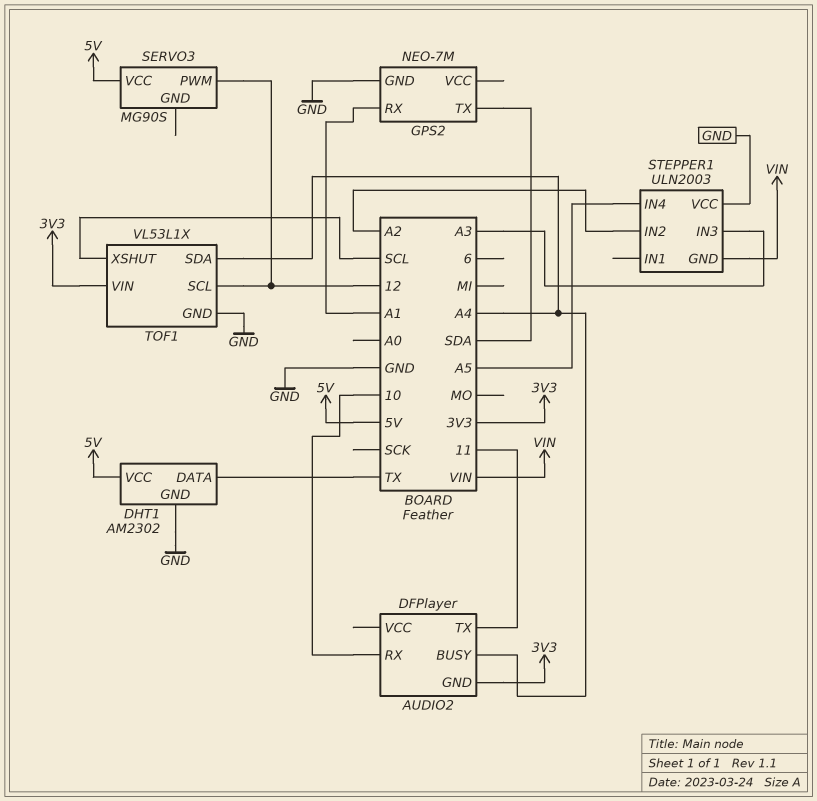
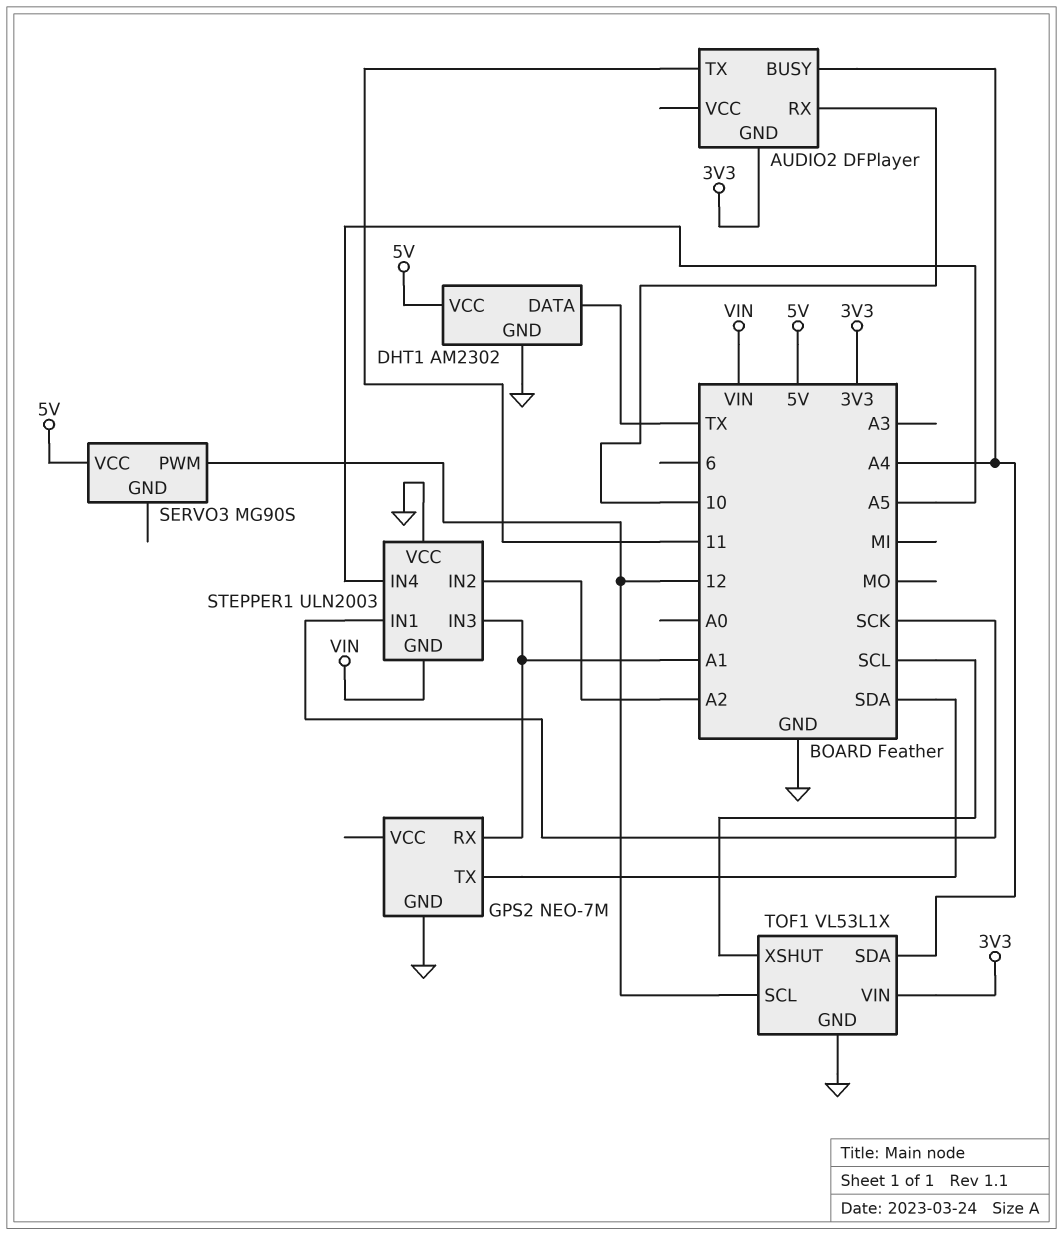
STEPPER1 pin IN1: none -> SCK
STEPPER1 pin IN3: A3 -> A1

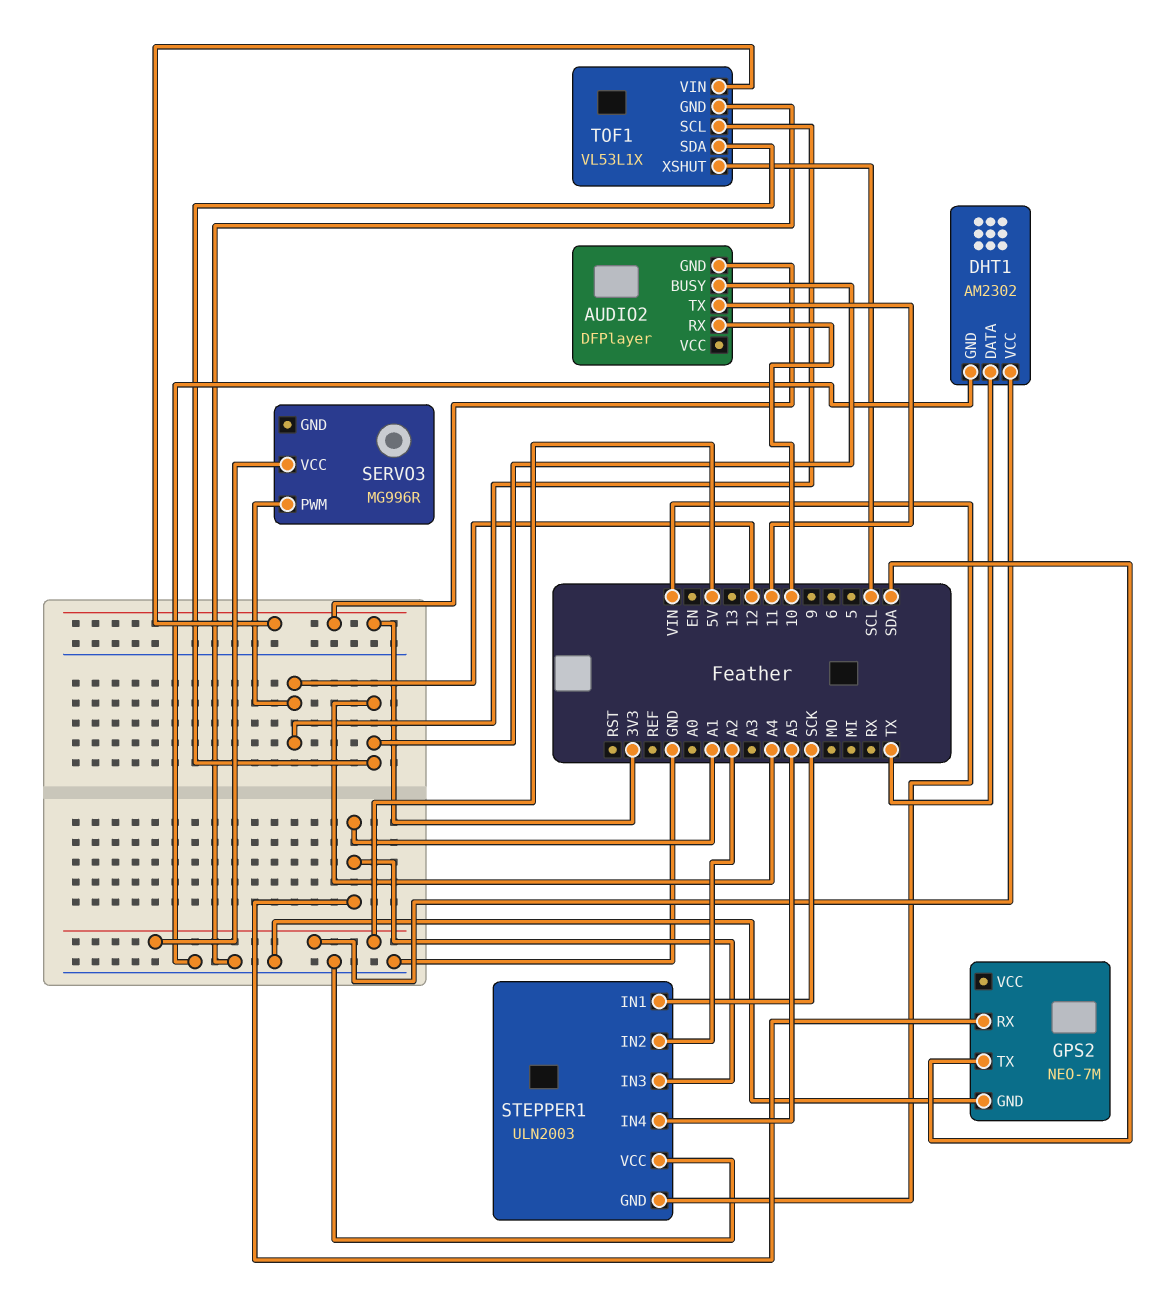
SERVO3: MG90S -> MG996R

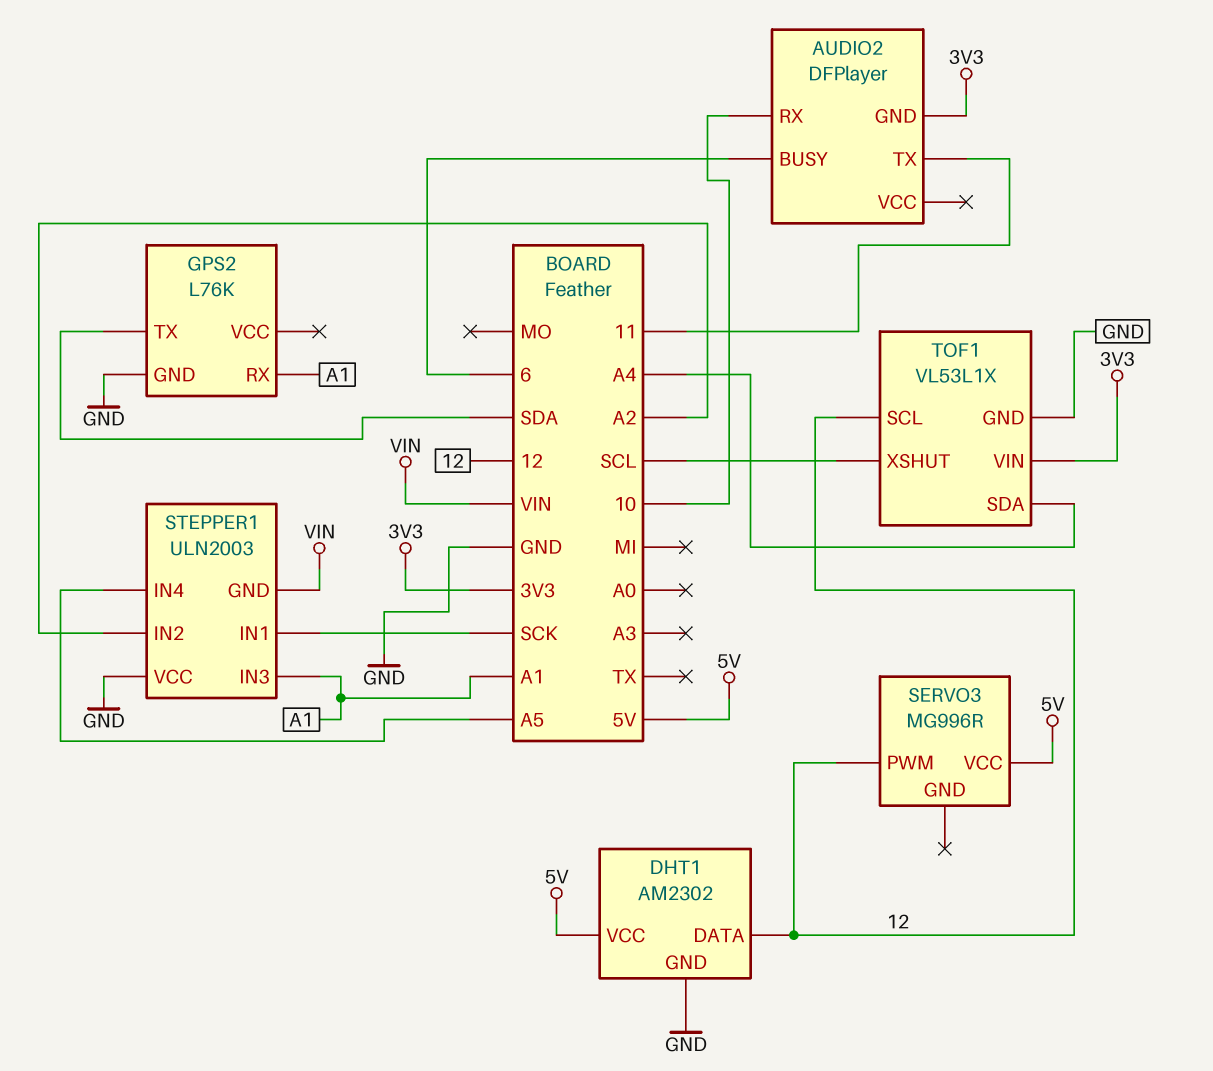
AUDIO2 pin BUSY: A4 -> 6
DHT1 pin DATA: TX -> 12
GPS2: NEO-7M -> L76K

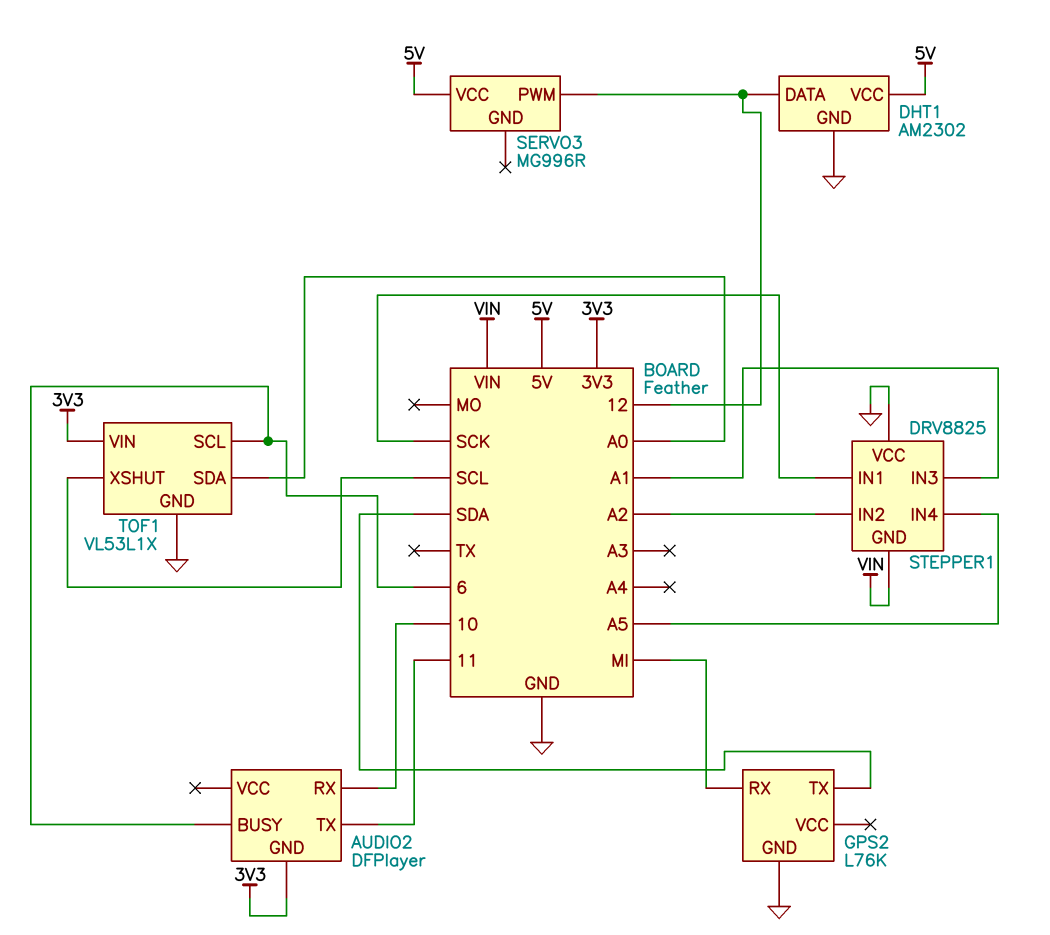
GPS2 pin RX: A1 -> MI
STEPPER1: ULN2003 -> DRV8825
TOF1 pin SCL: 12 -> 6
TOF1 pin SDA: A4 -> A0

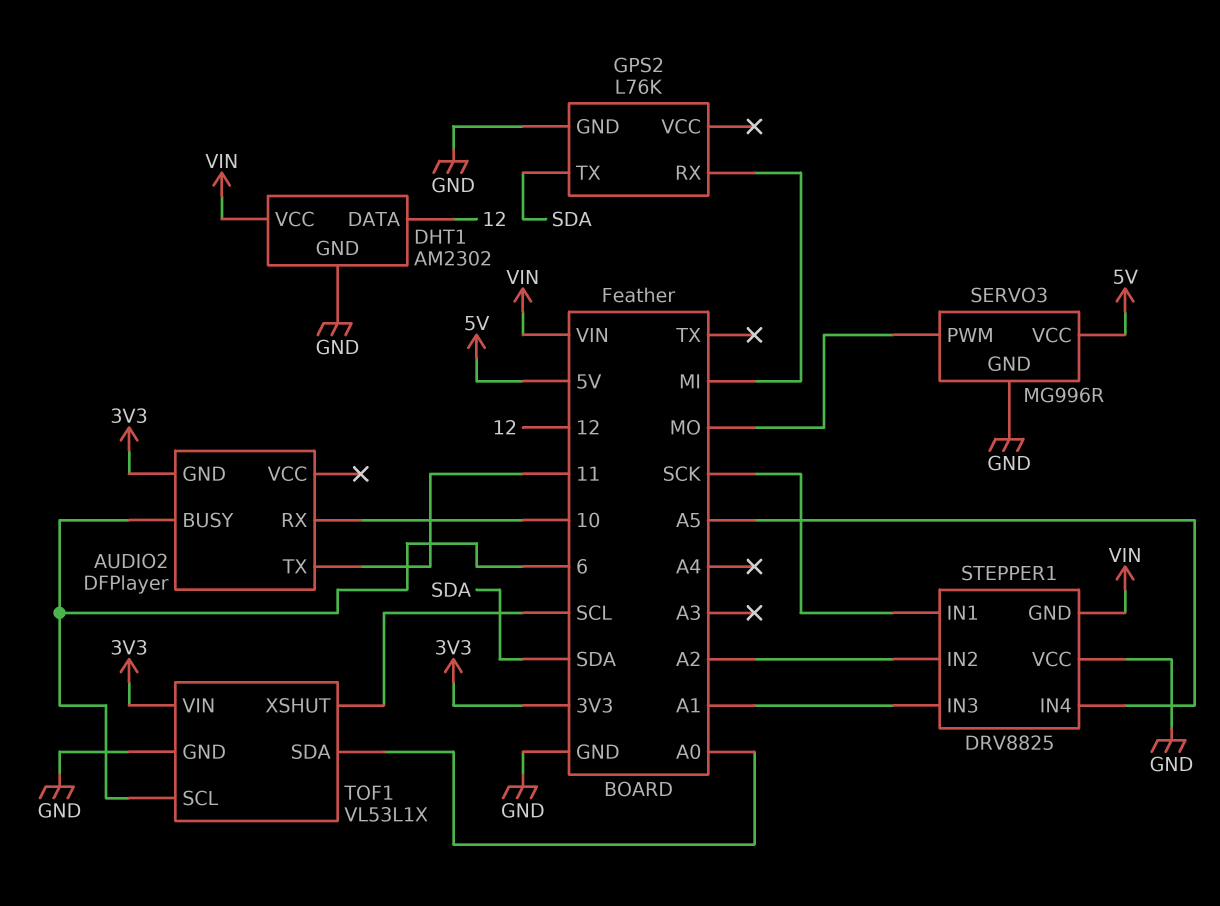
DHT1 pin VCC: 5V -> VIN
SERVO3 pin GND: none -> GND
SERVO3 pin PWM: 12 -> MO

